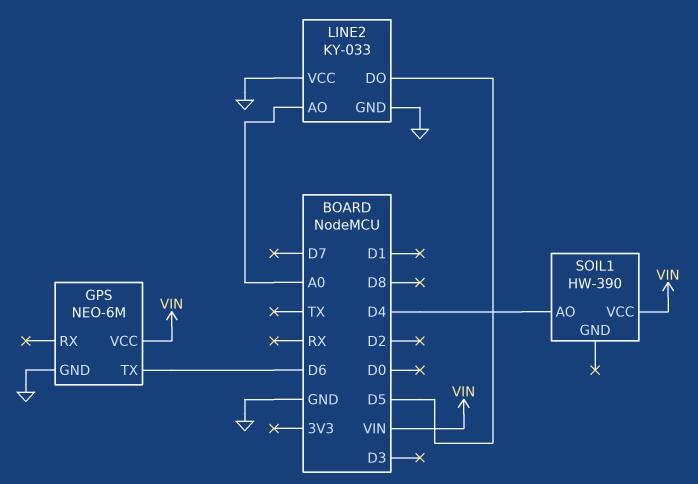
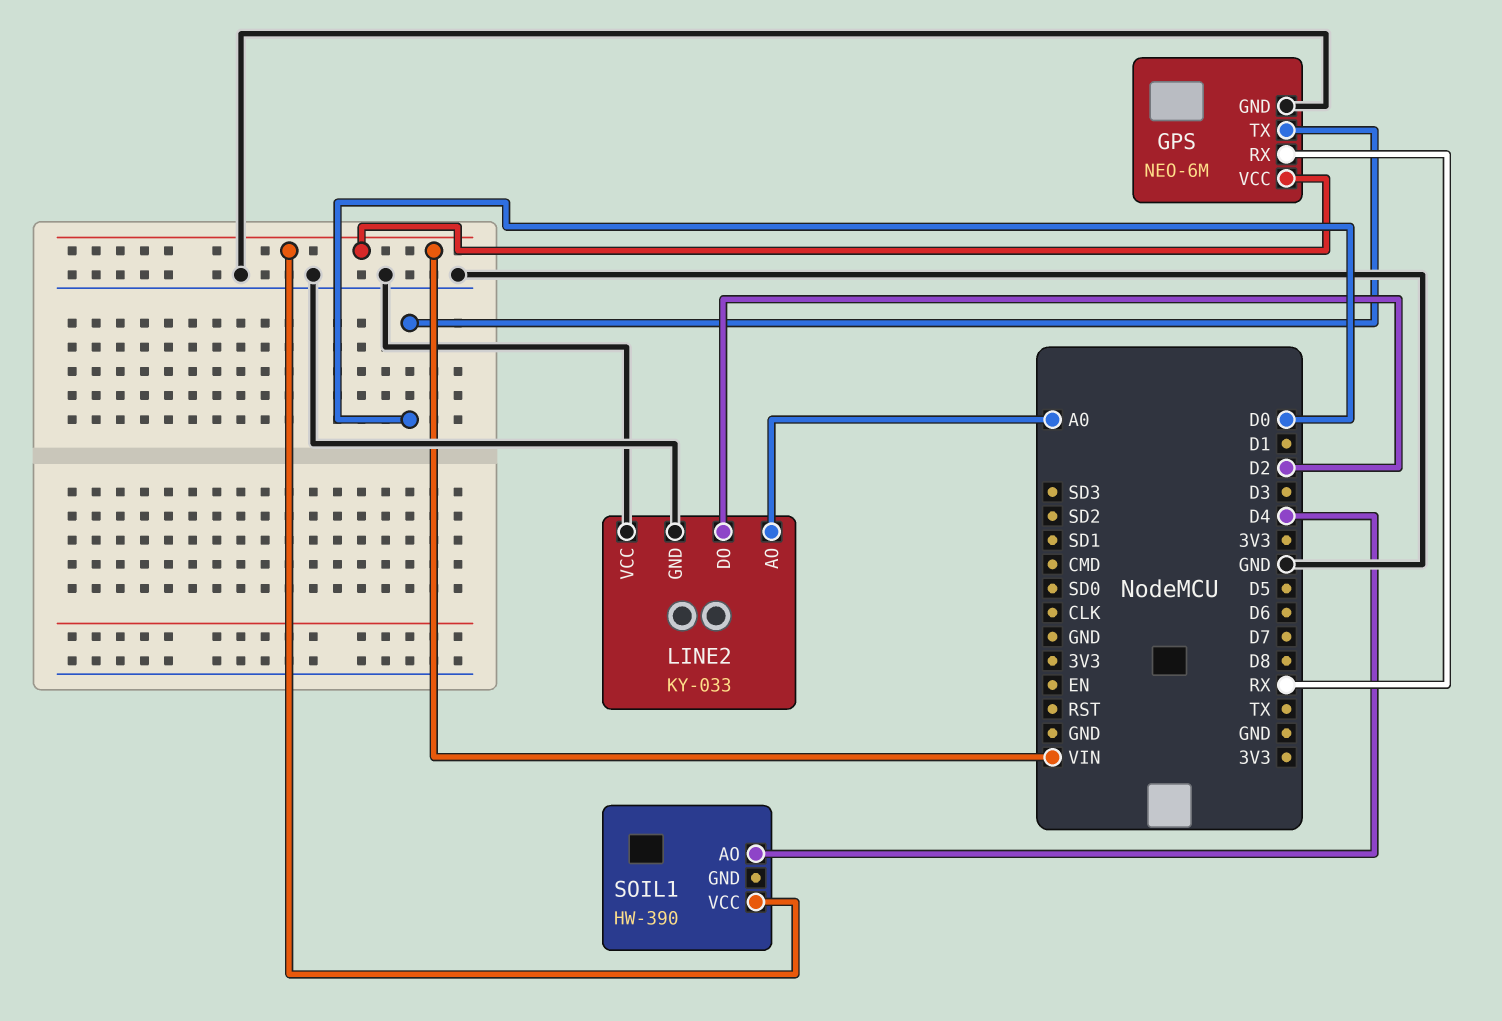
GPS pin RX: none -> RX
GPS pin TX: D6 -> D0
LINE2 pin DO: D5 -> D2

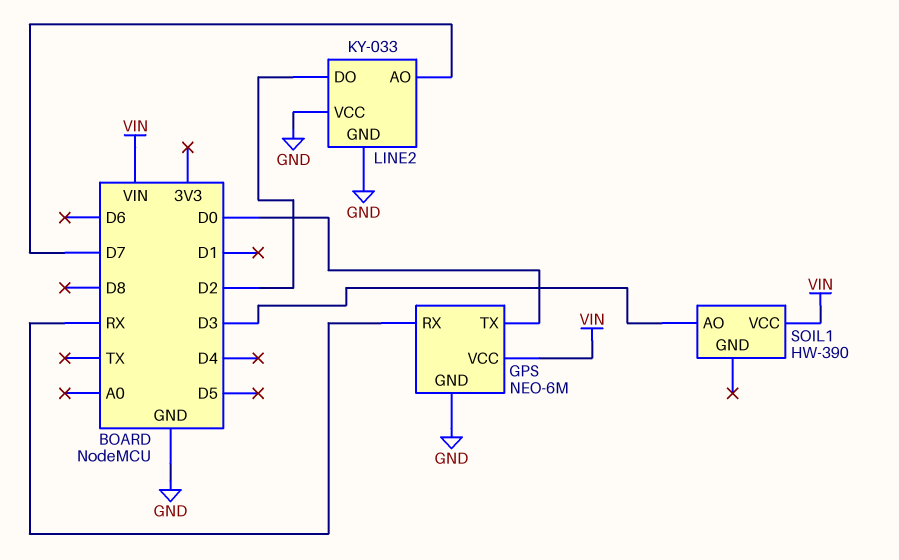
LINE2 pin AO: A0 -> D7
SOIL1 pin AO: D4 -> D3

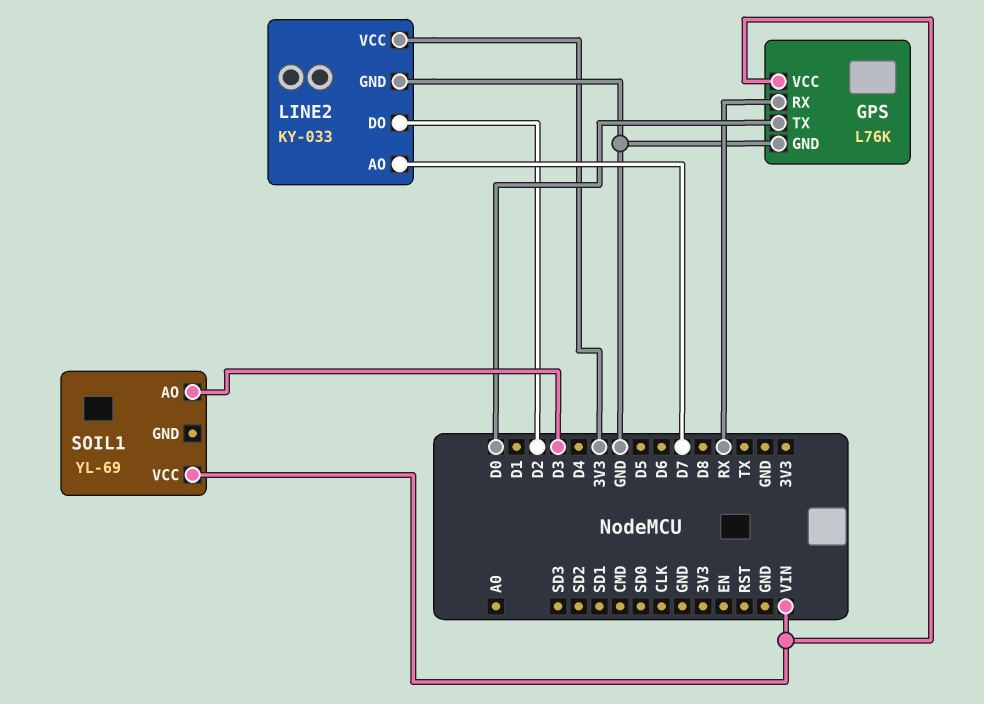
GPS: NEO-6M -> L76K
LINE2 pin VCC: GND -> 3V3
SOIL1: HW-390 -> YL-69

